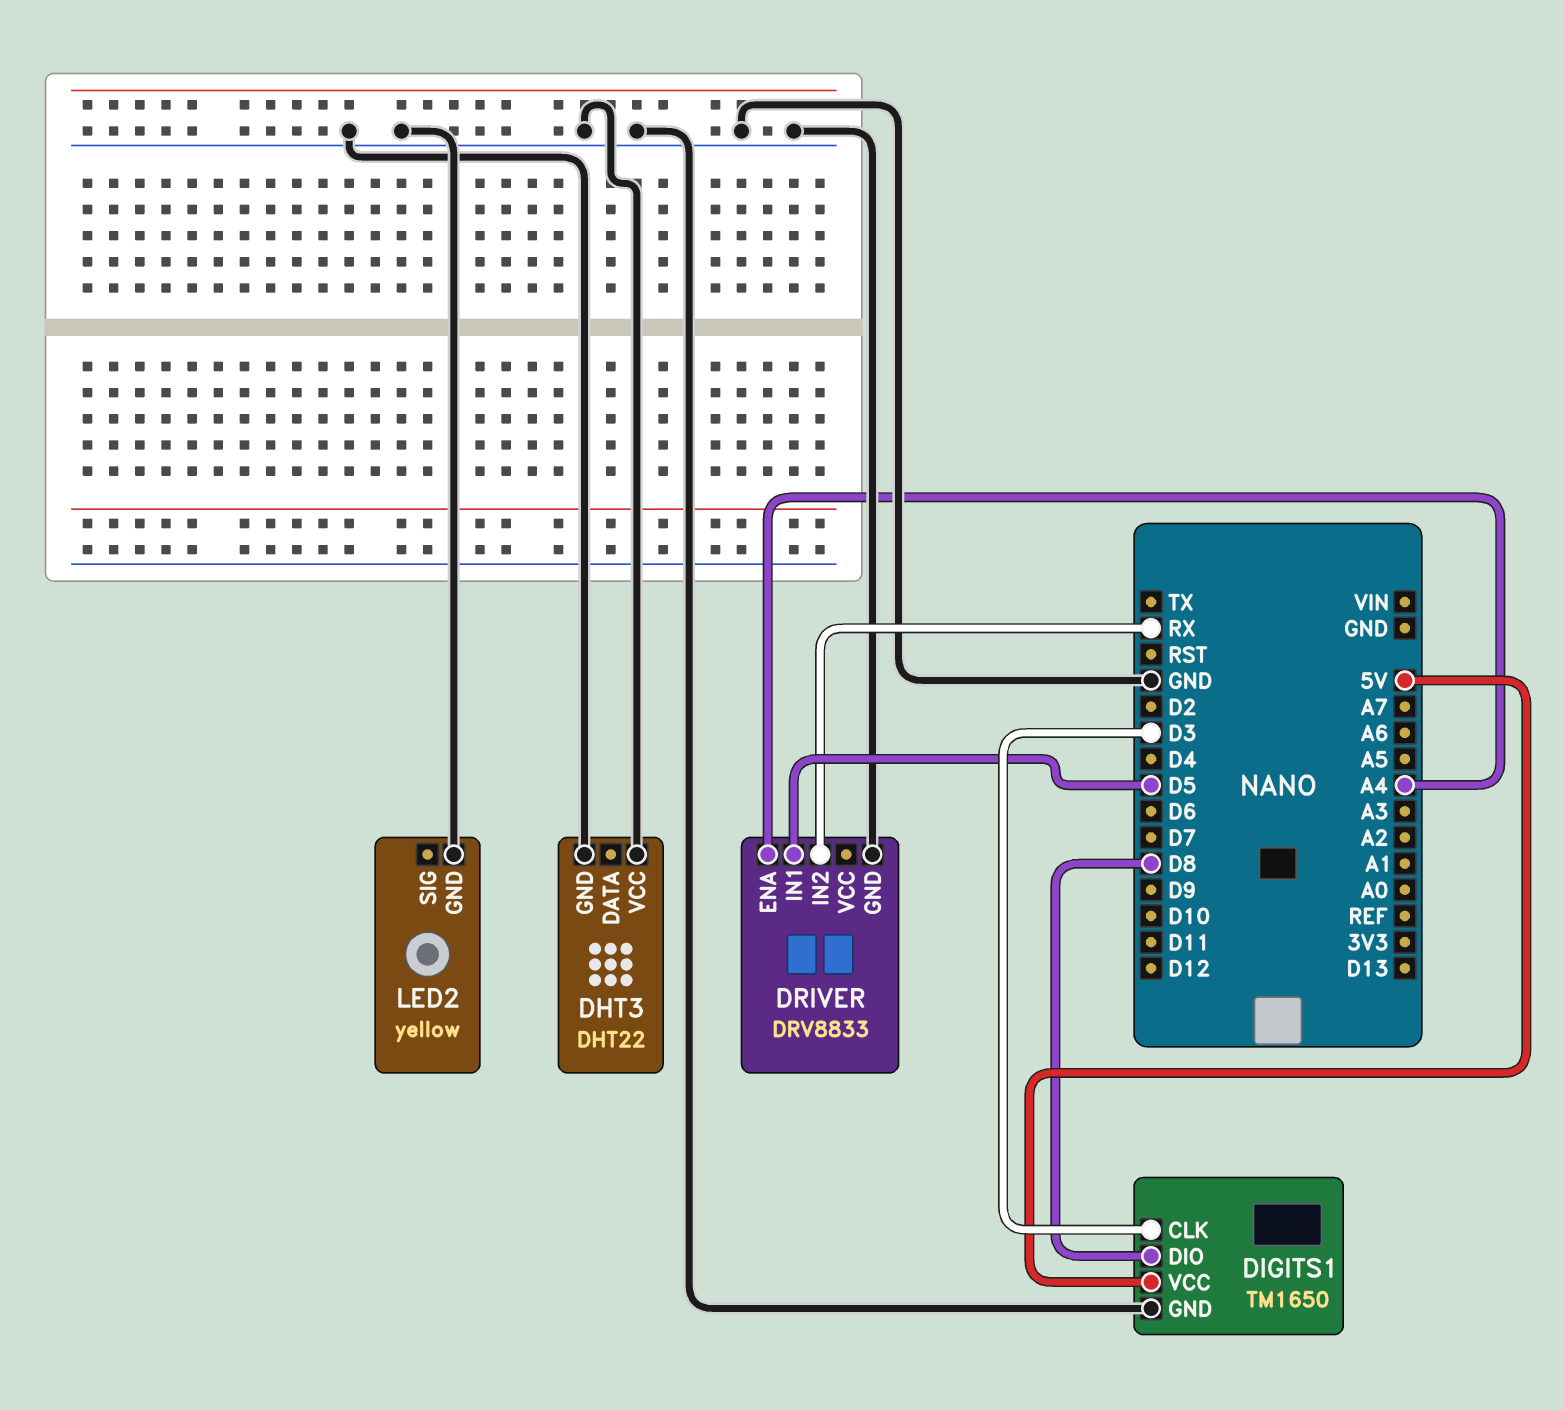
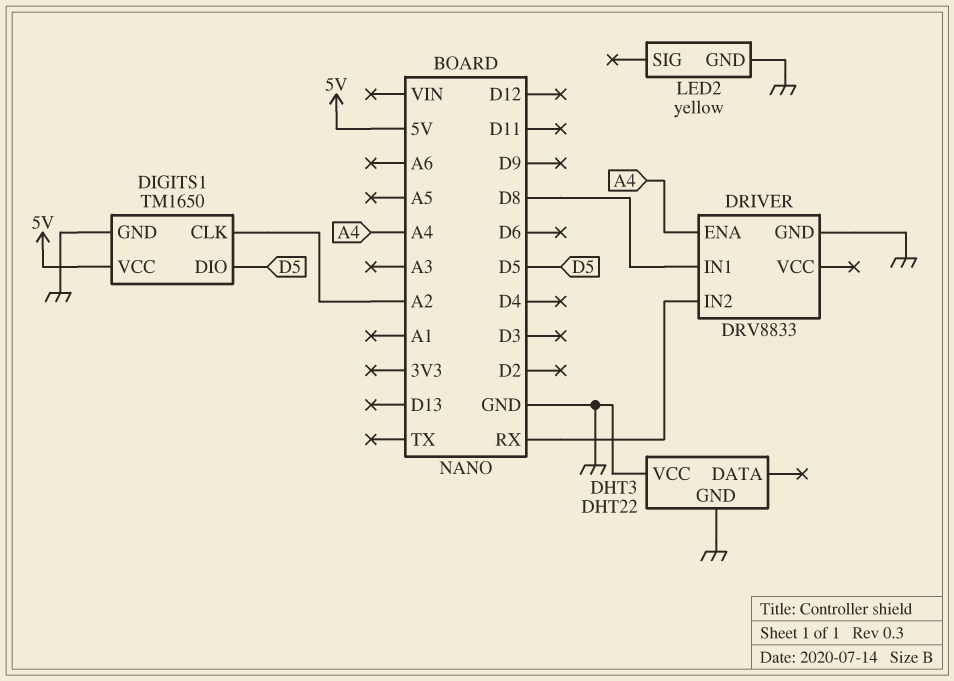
DIGITS1 pin CLK: D3 -> A2
DIGITS1 pin DIO: D8 -> D5
DRIVER pin IN1: D5 -> D8

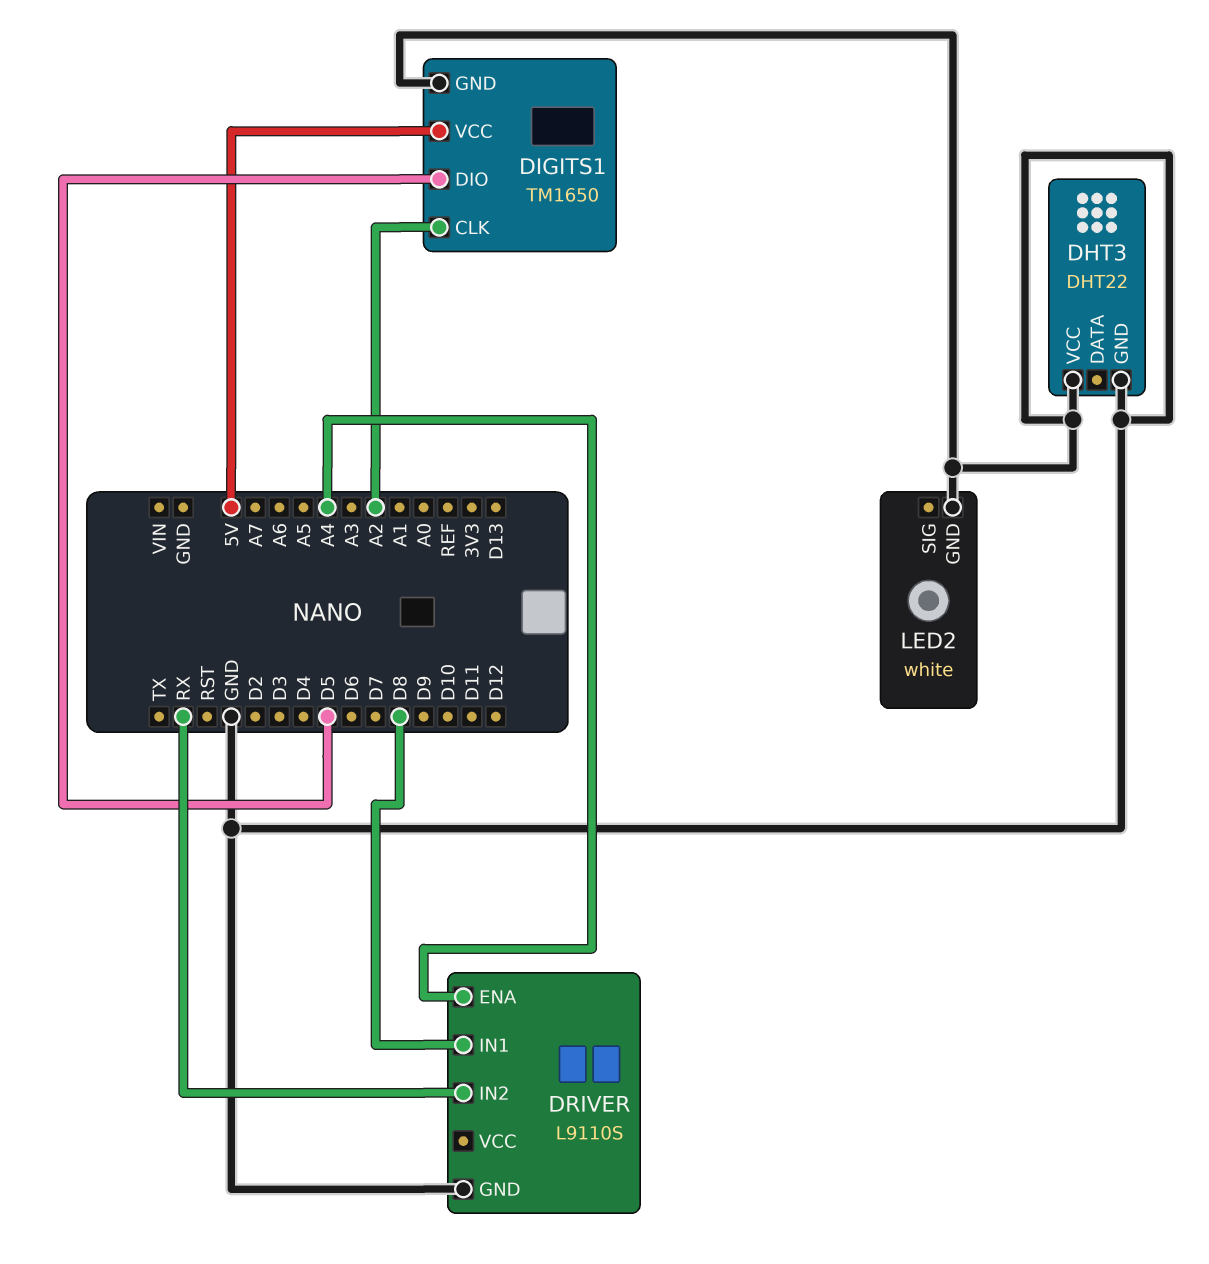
DRIVER: DRV8833 -> L9110S
LED2: yellow -> white

